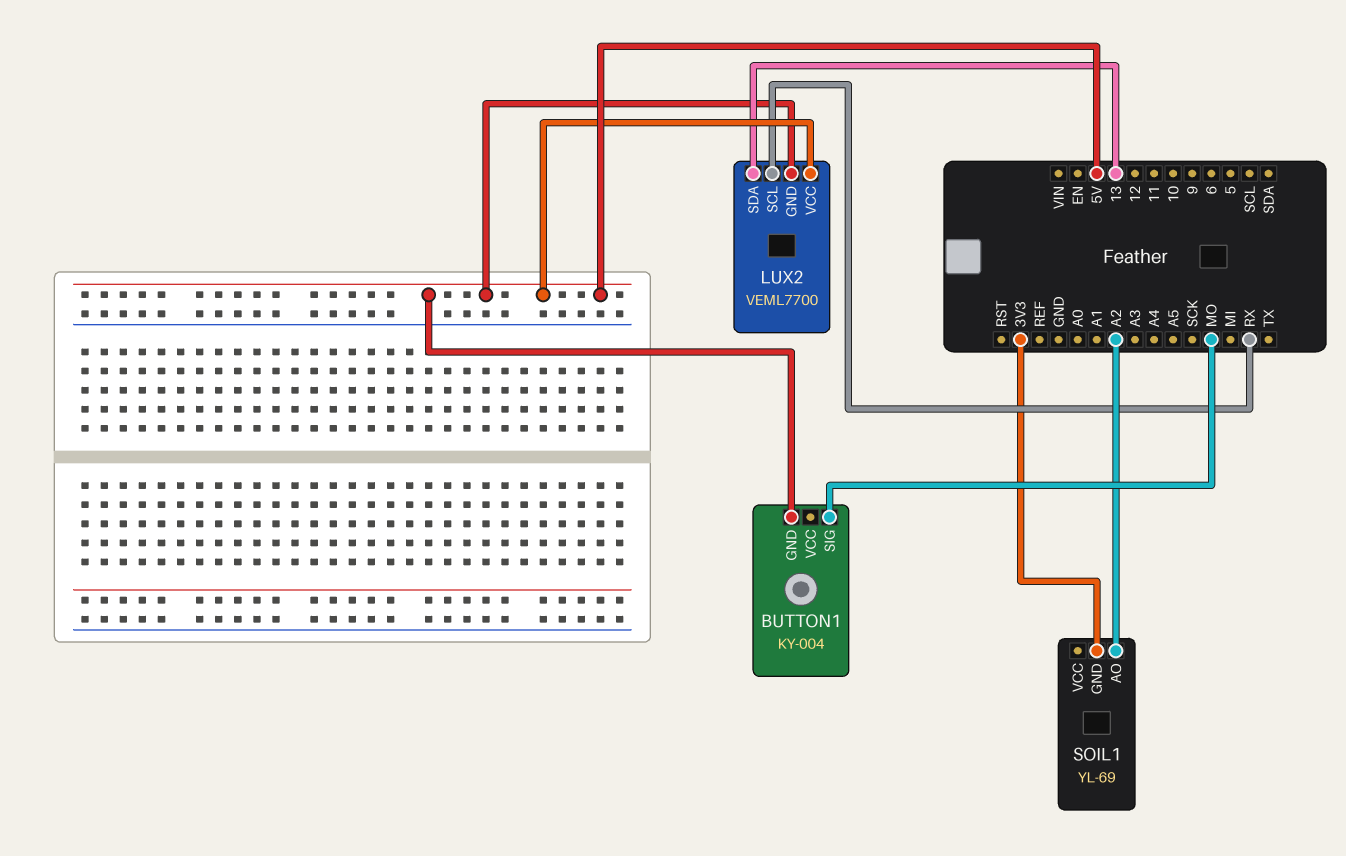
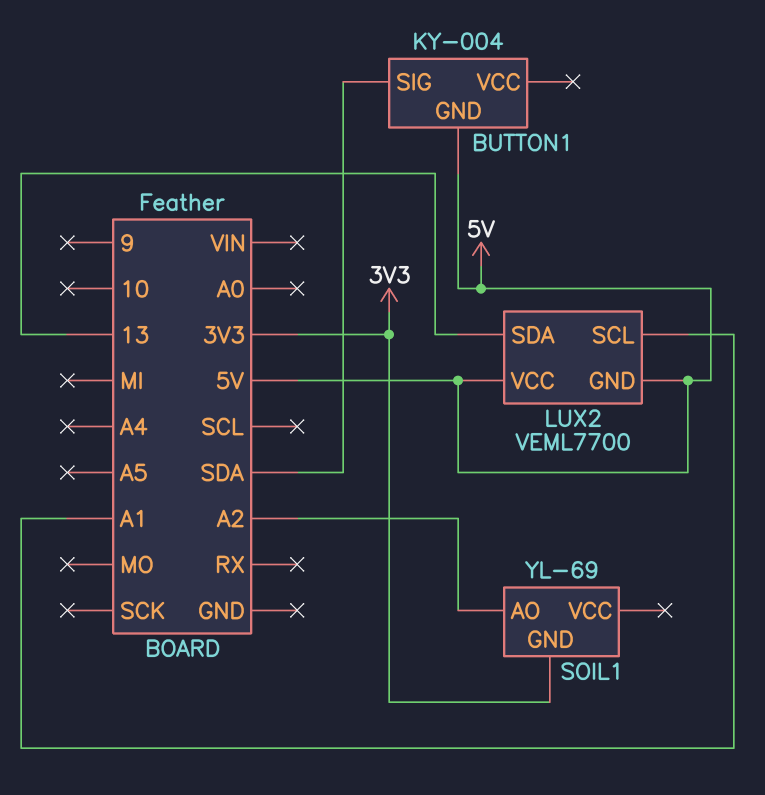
BUTTON1 pin SIG: MO -> SDA
LUX2 pin SCL: RX -> A1

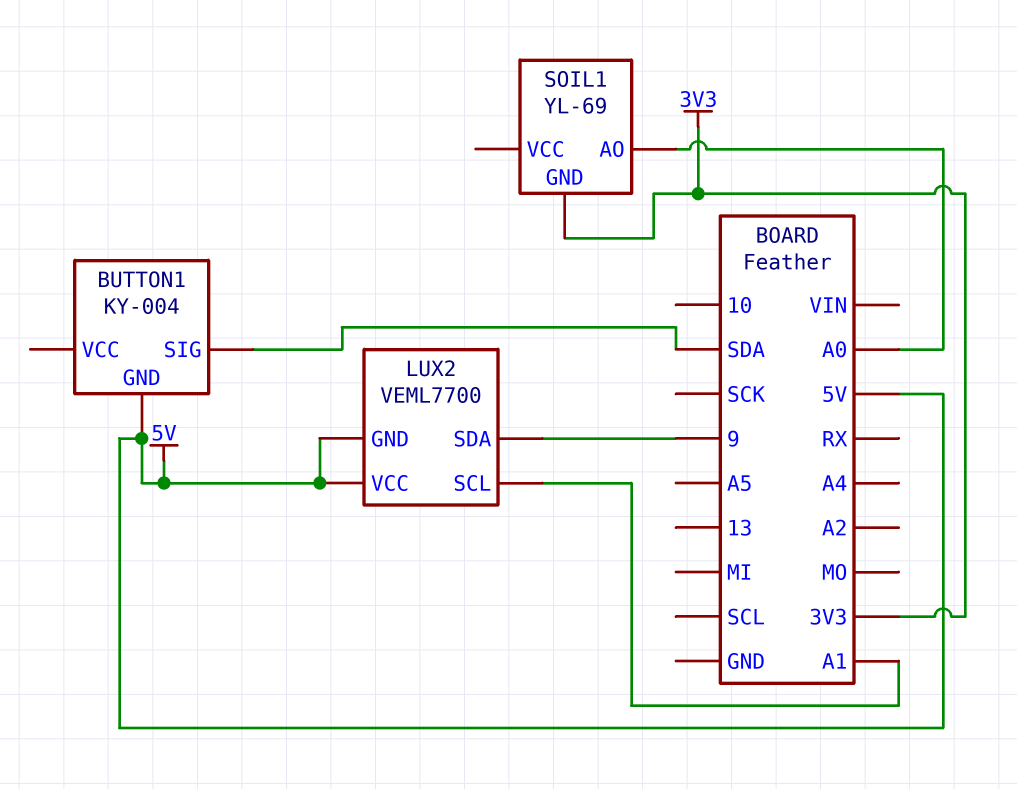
LUX2 pin SDA: 13 -> 9
SOIL1 pin AO: A2 -> A0

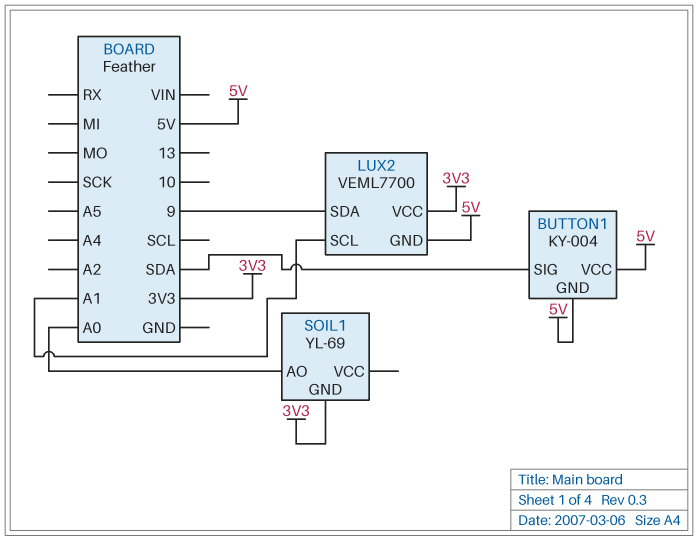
BUTTON1 pin VCC: none -> 5V
LUX2 pin VCC: 5V -> 3V3

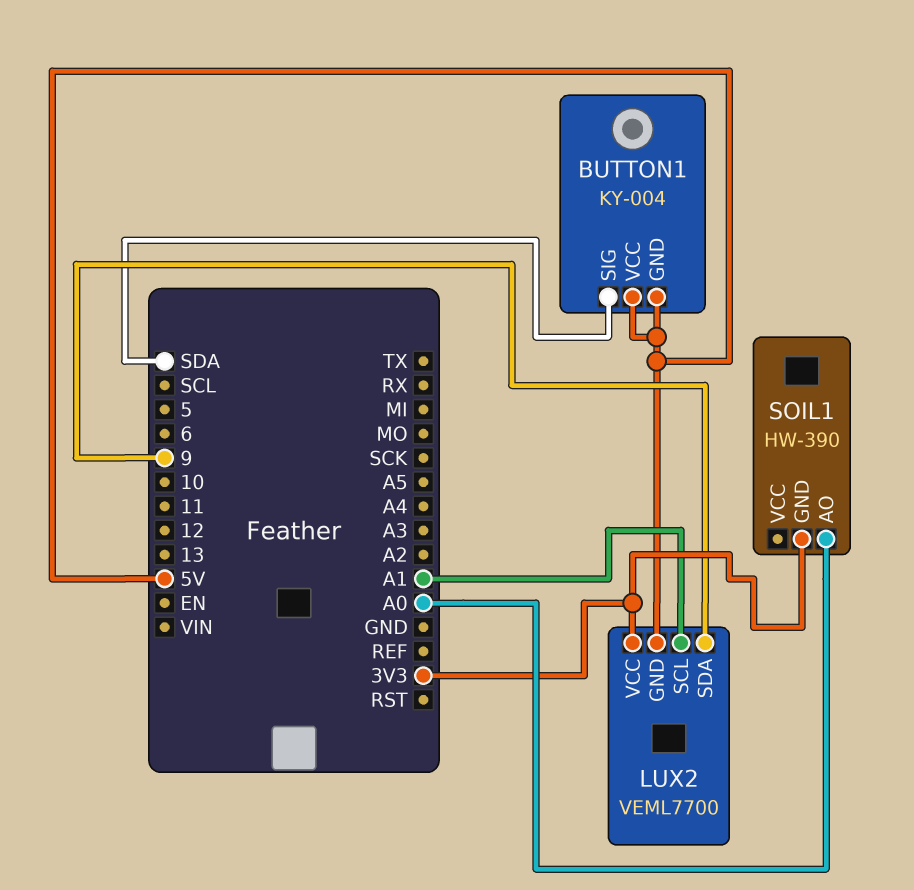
SOIL1: YL-69 -> HW-390

